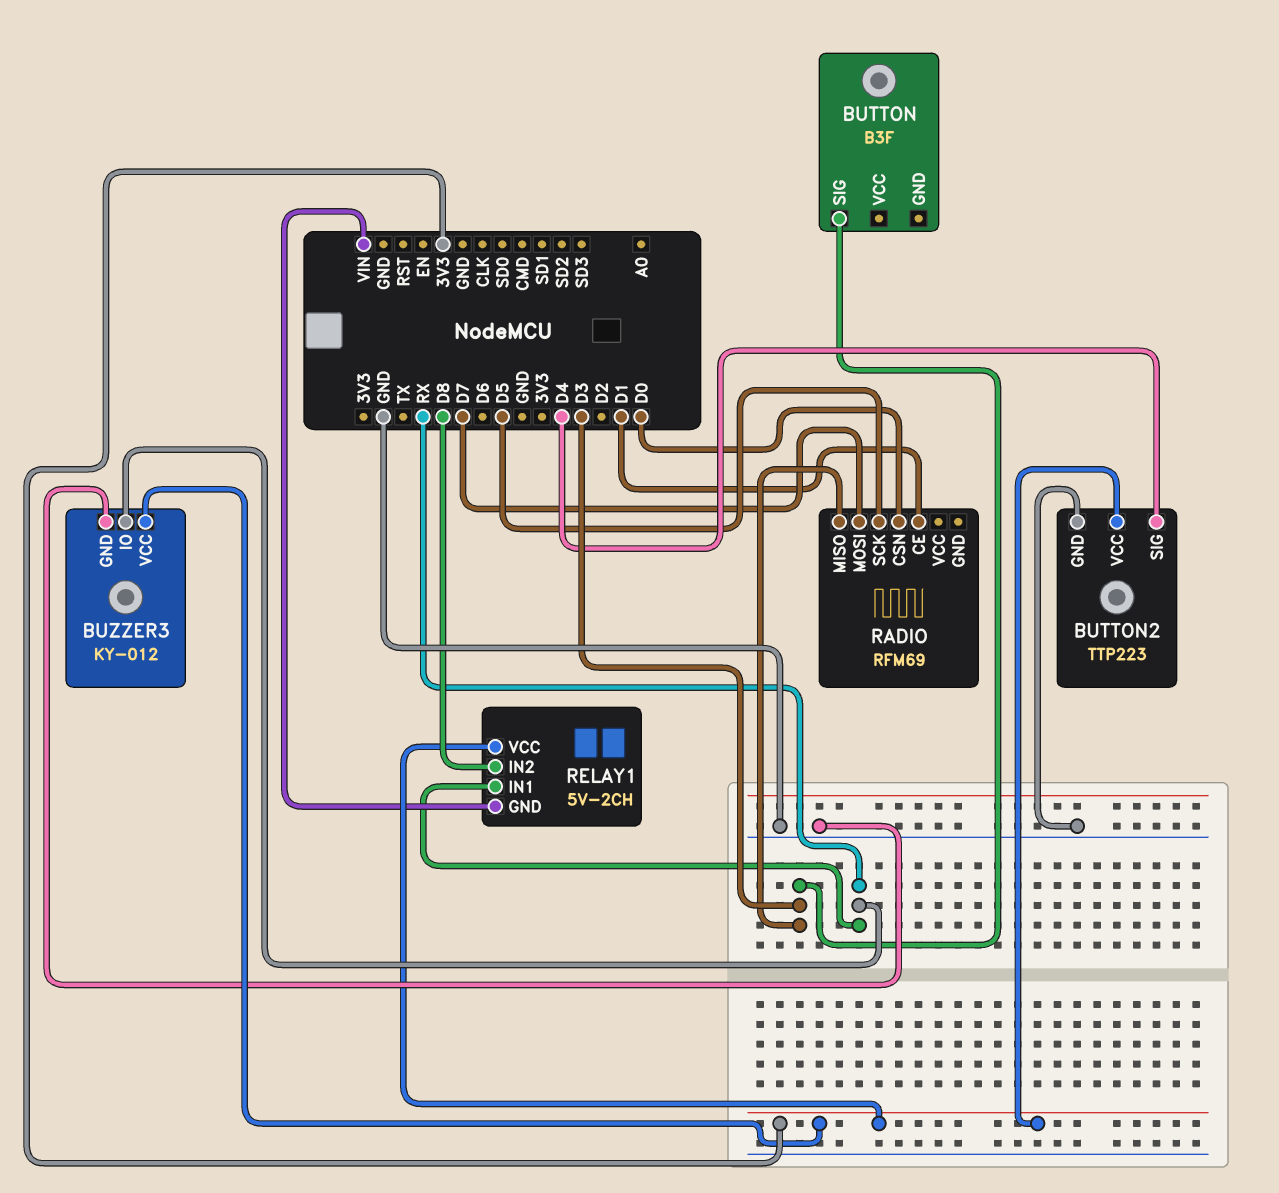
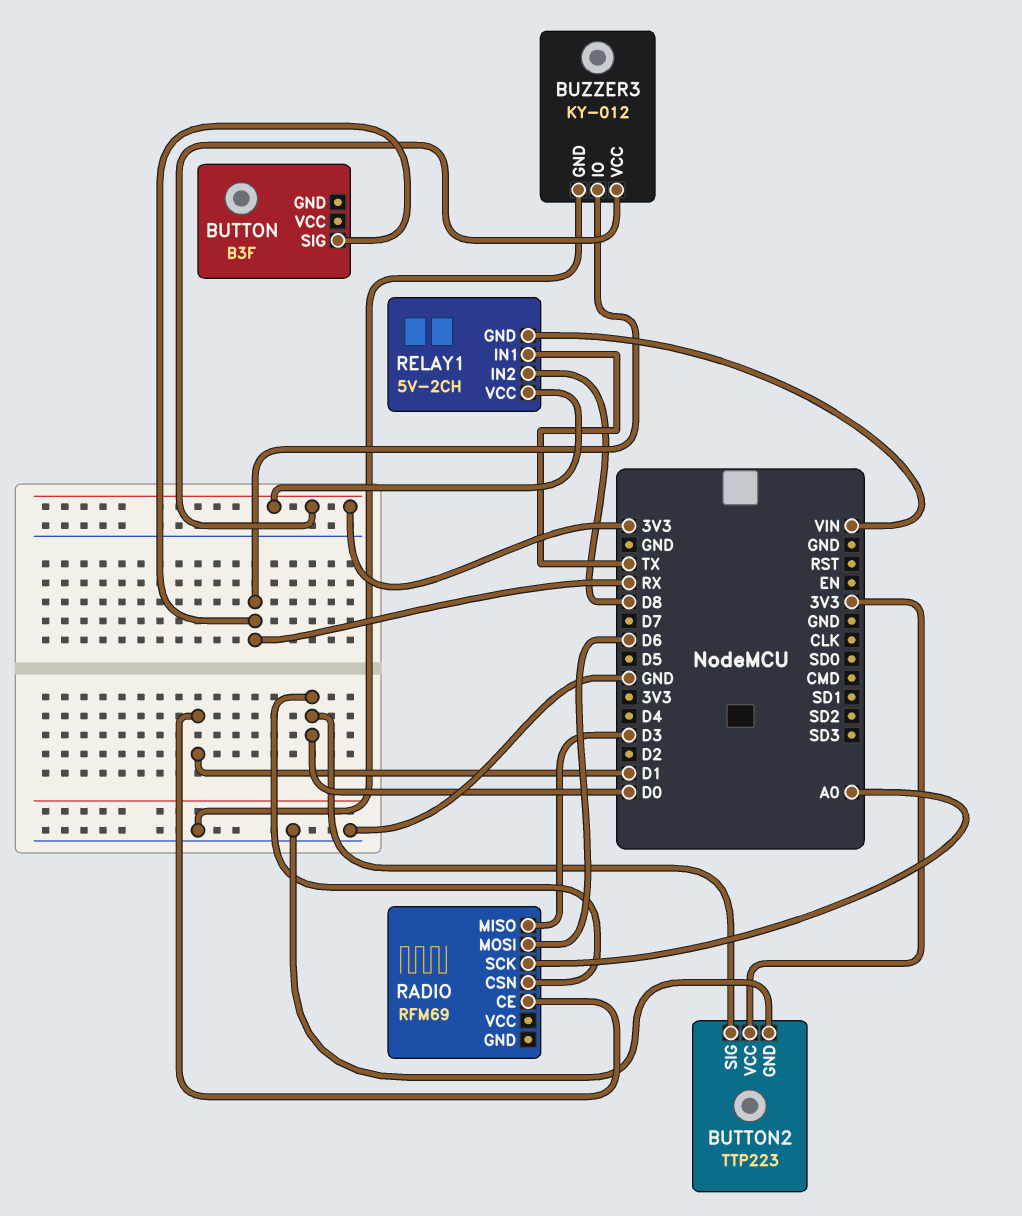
BUTTON pin SIG: D3 -> RX
BUTTON2 pin SIG: D4 -> D0
RADIO pin MOSI: D7 -> D6
RADIO pin SCK: D5 -> A0
RELAY1 pin IN1: RX -> TX

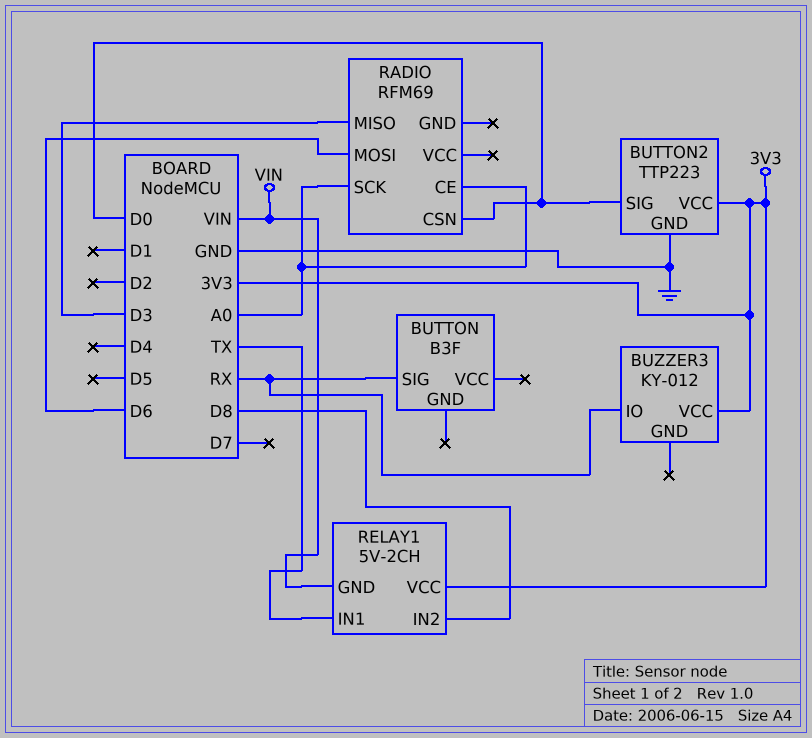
BUZZER3 pin GND: GND -> none
RADIO pin CE: D1 -> A0

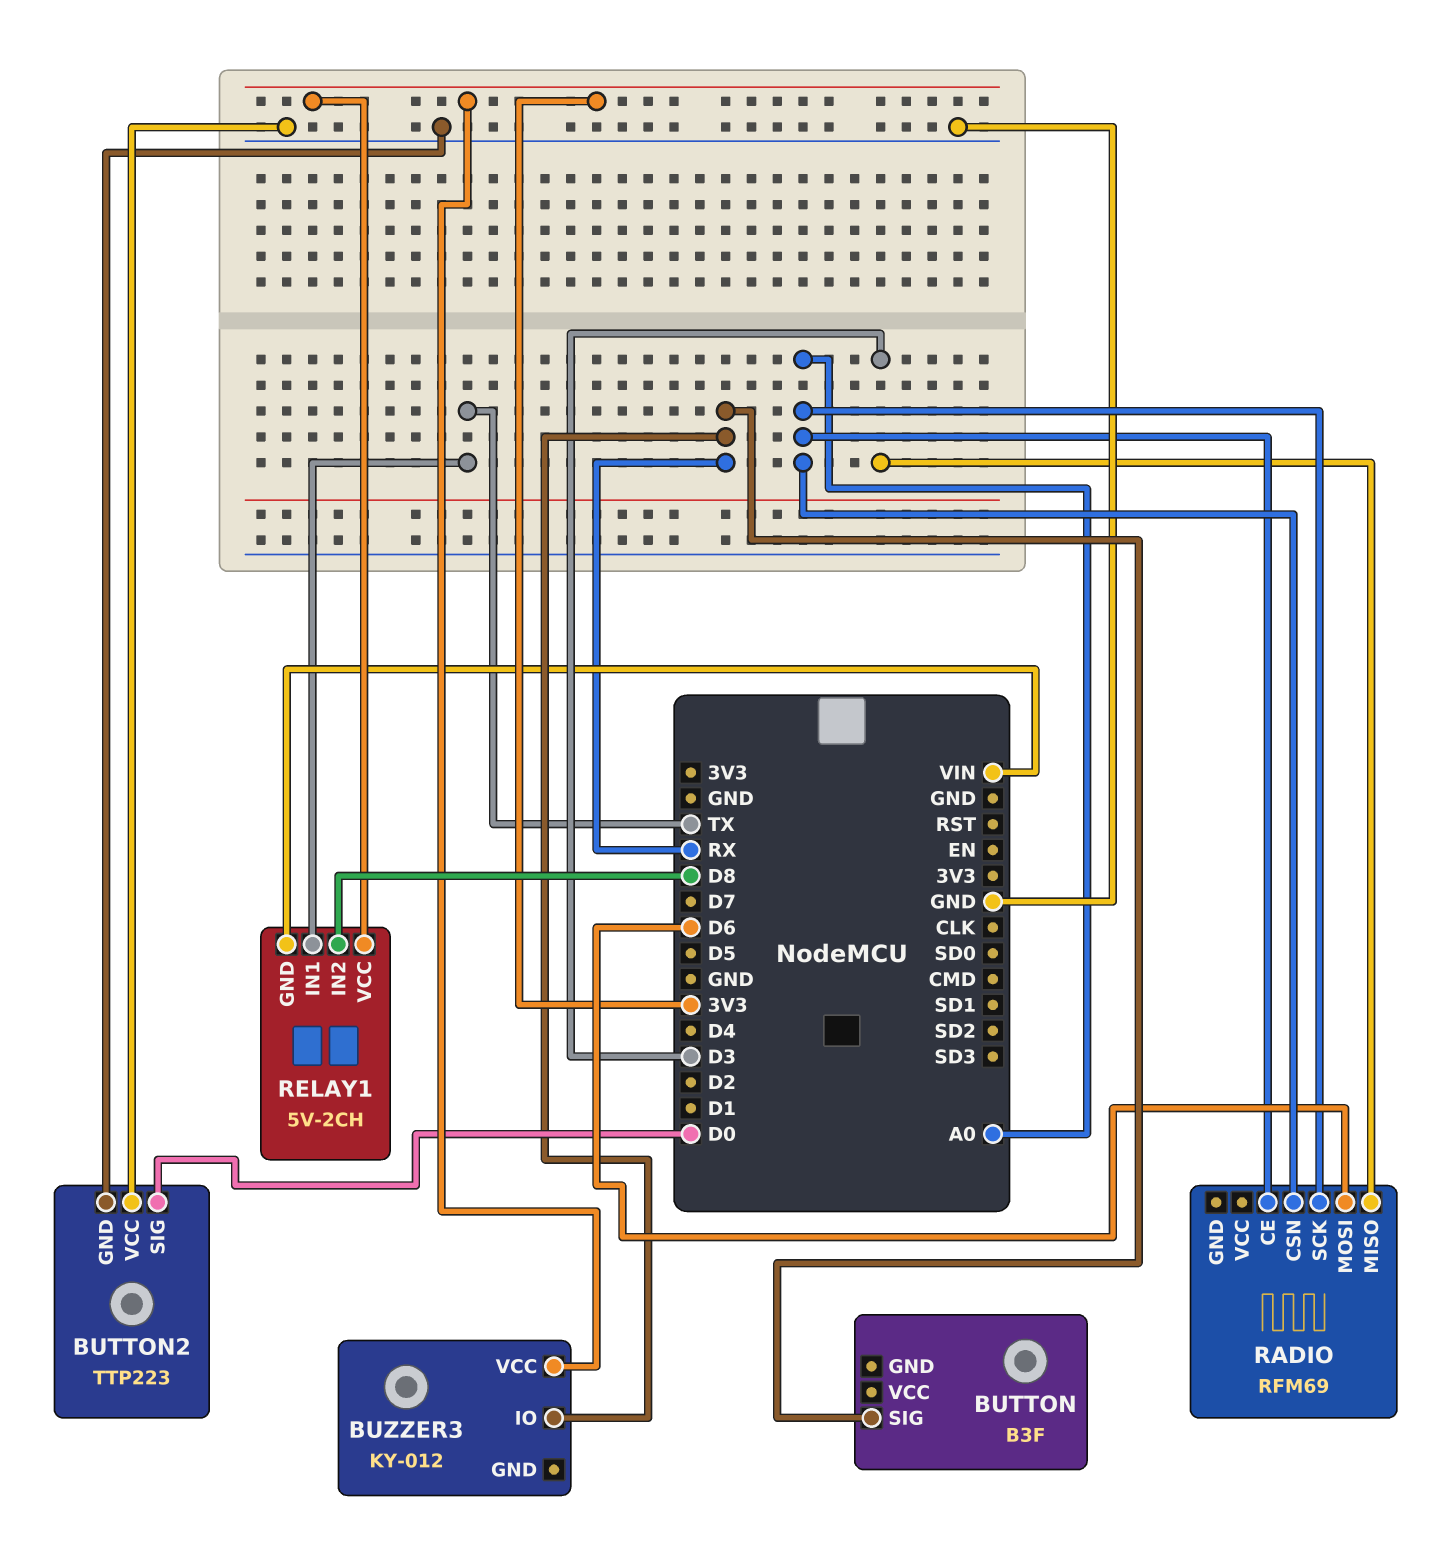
BUTTON2 pin VCC: 3V3 -> GND
RADIO pin CSN: D0 -> A0

